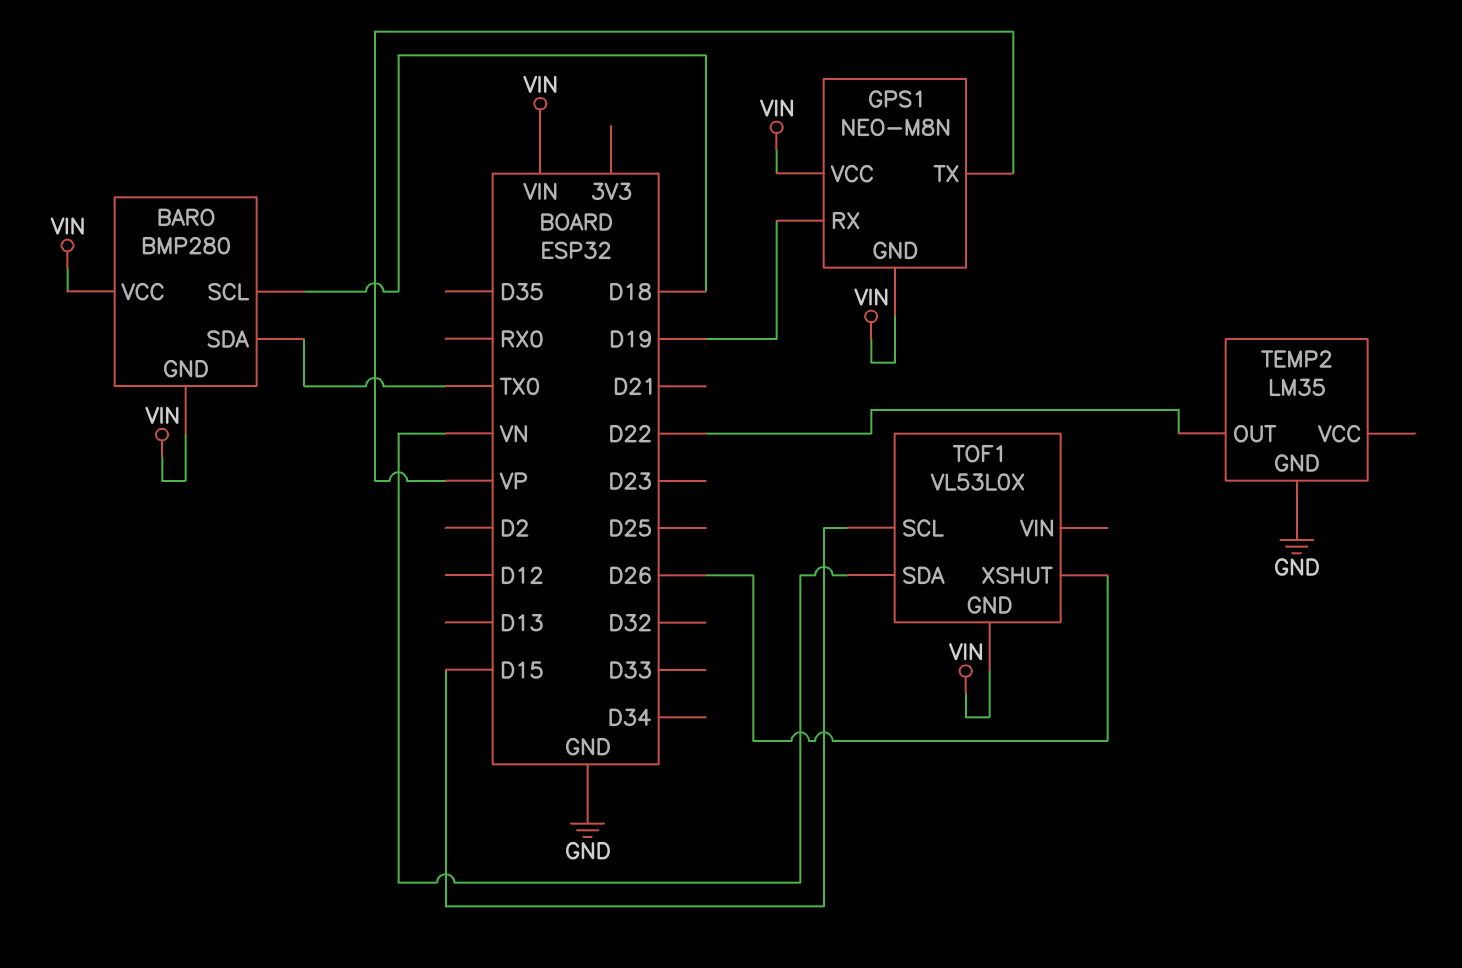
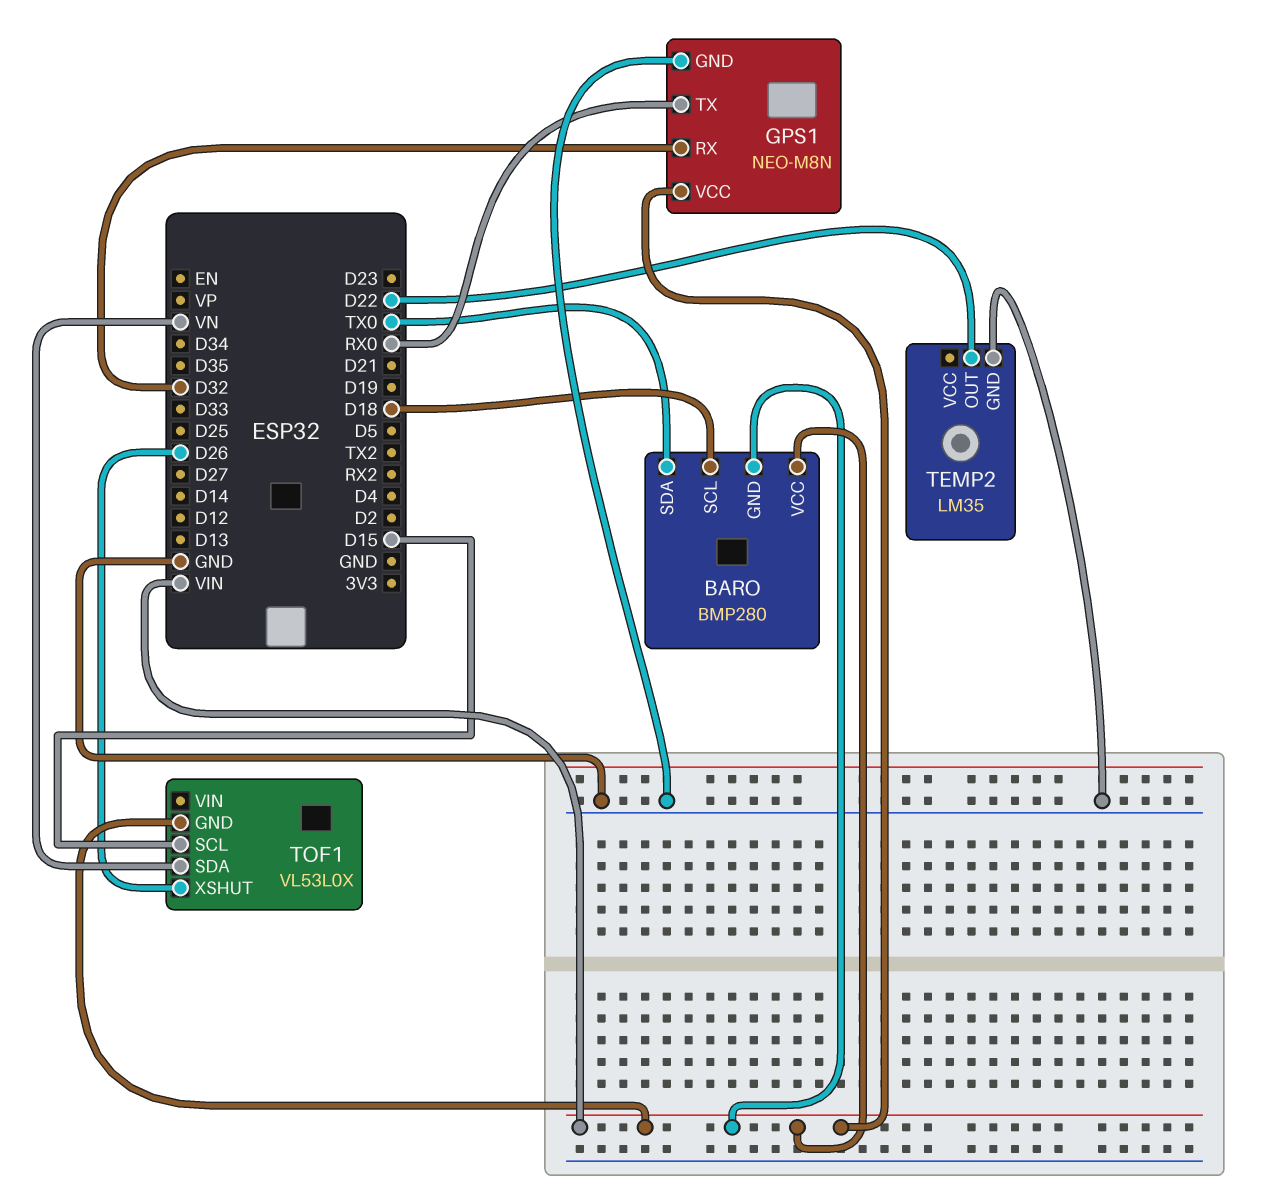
GPS1 pin GND: VIN -> GND
GPS1 pin RX: D19 -> D32
GPS1 pin TX: VP -> RX0

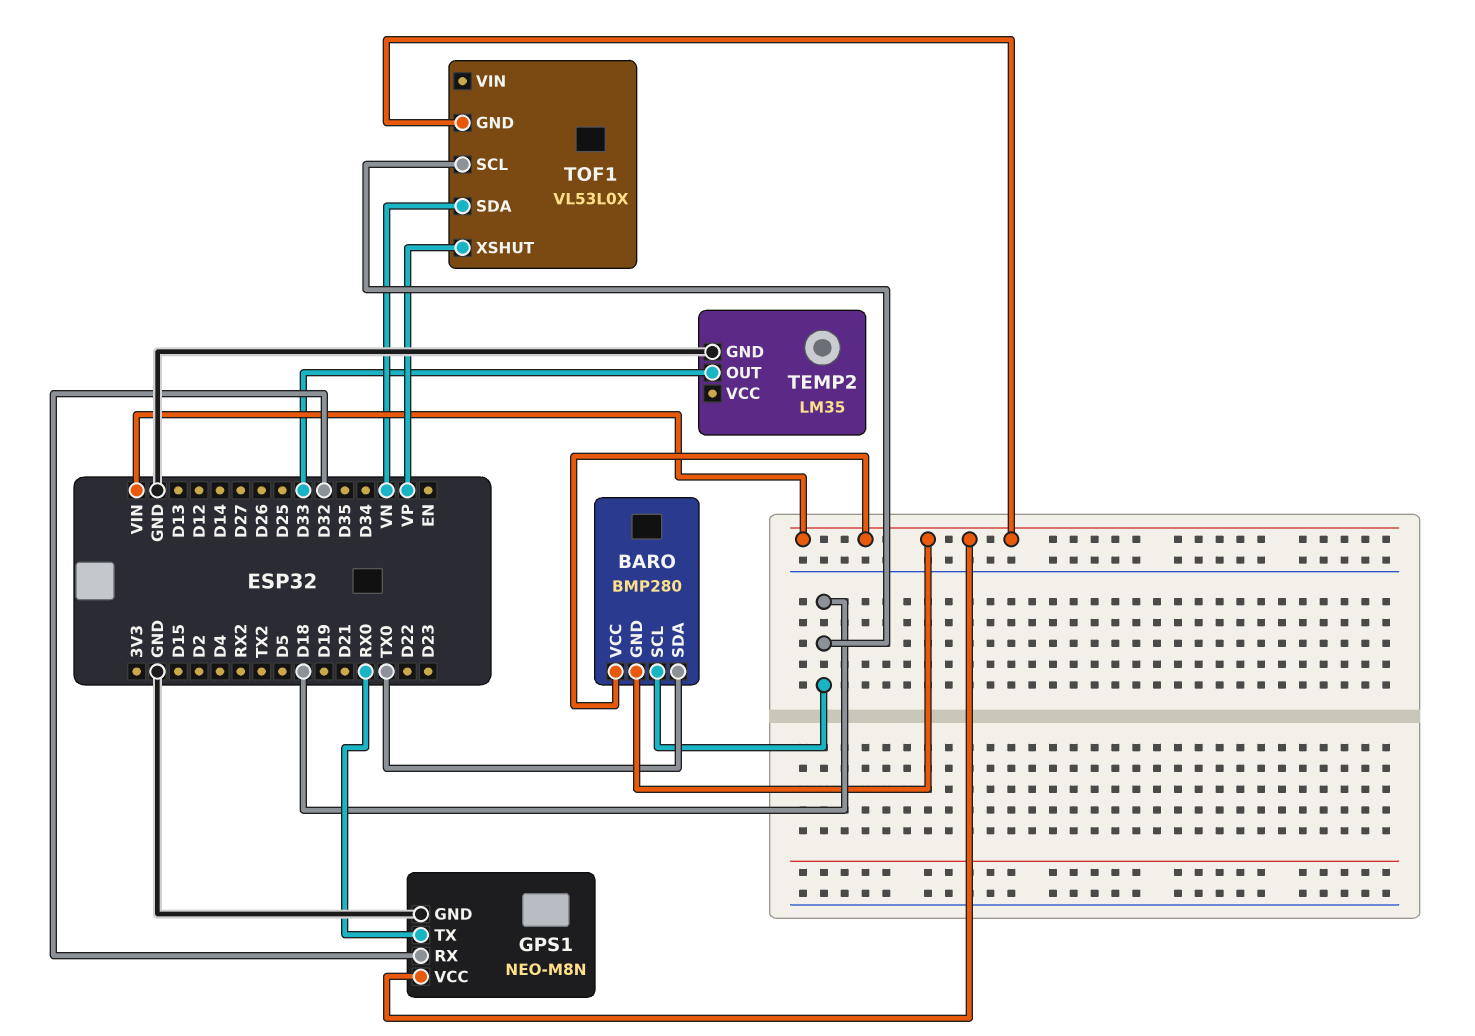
TEMP2 pin OUT: D22 -> D33
TOF1 pin SCL: D15 -> D18
TOF1 pin XSHUT: D26 -> VP

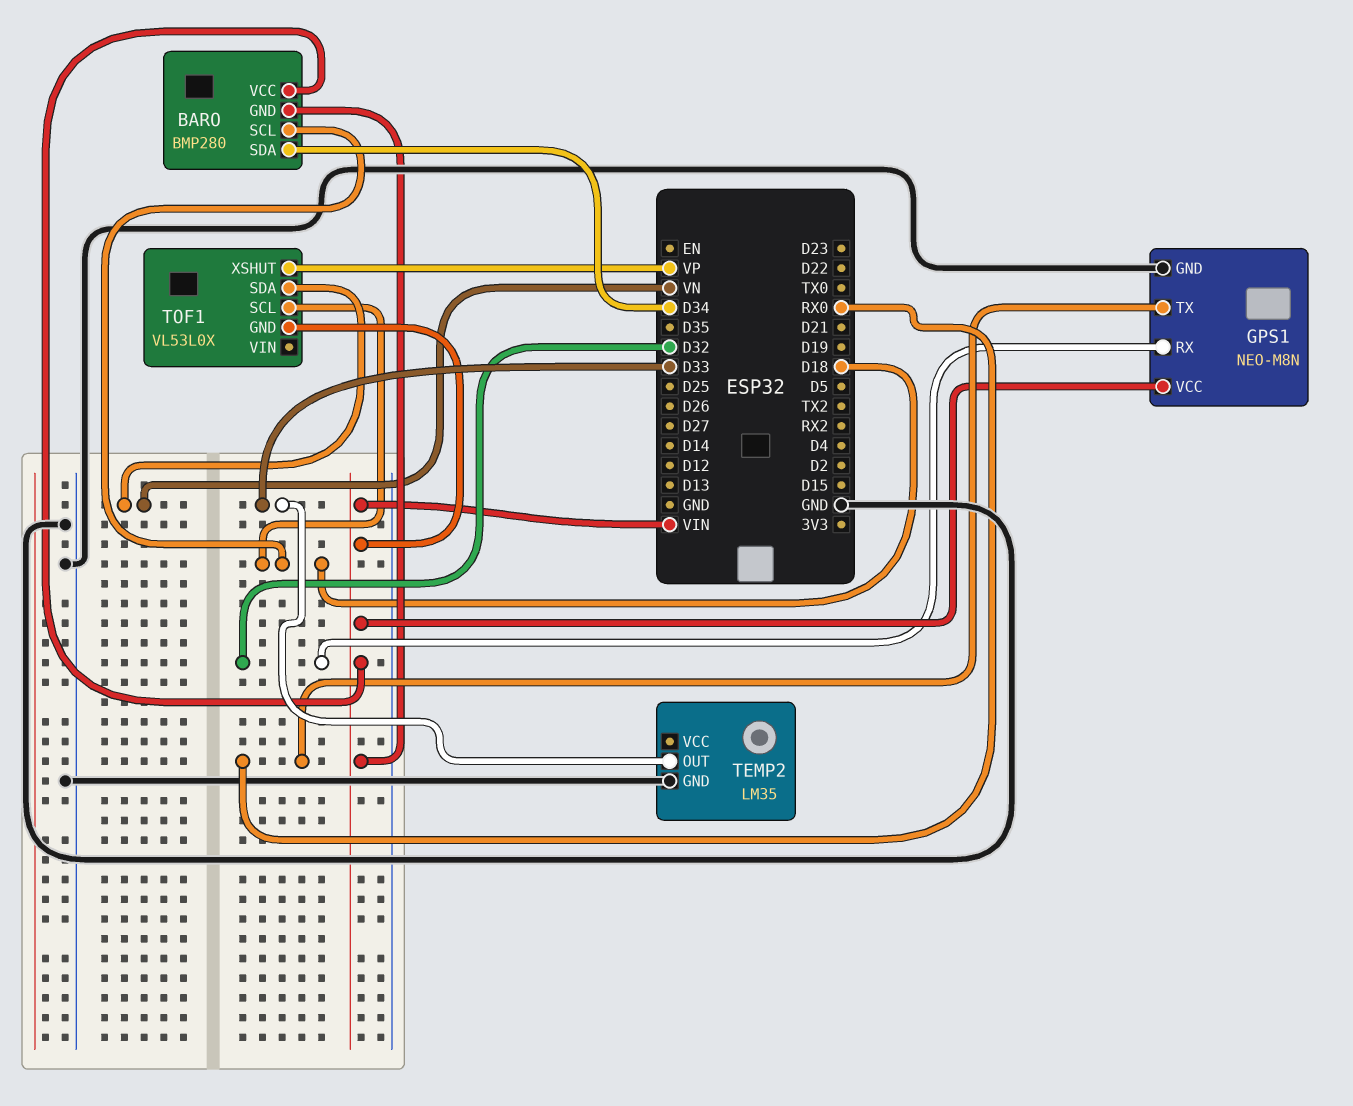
BARO pin SDA: TX0 -> D34

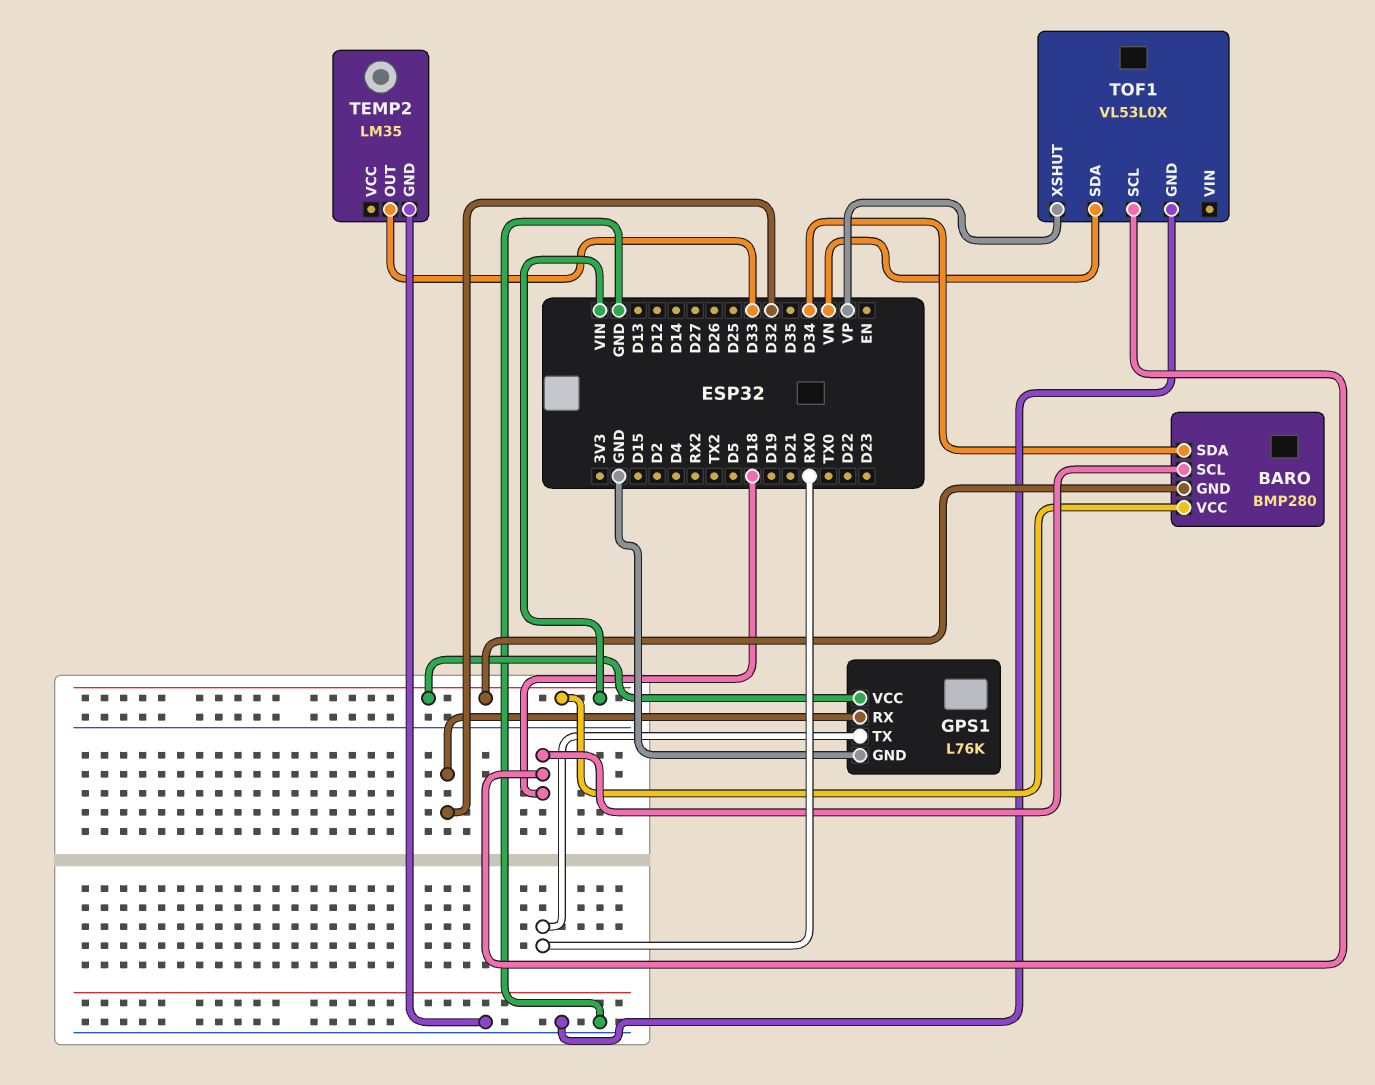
GPS1: NEO-M8N -> L76K
TOF1 pin GND: VIN -> GND

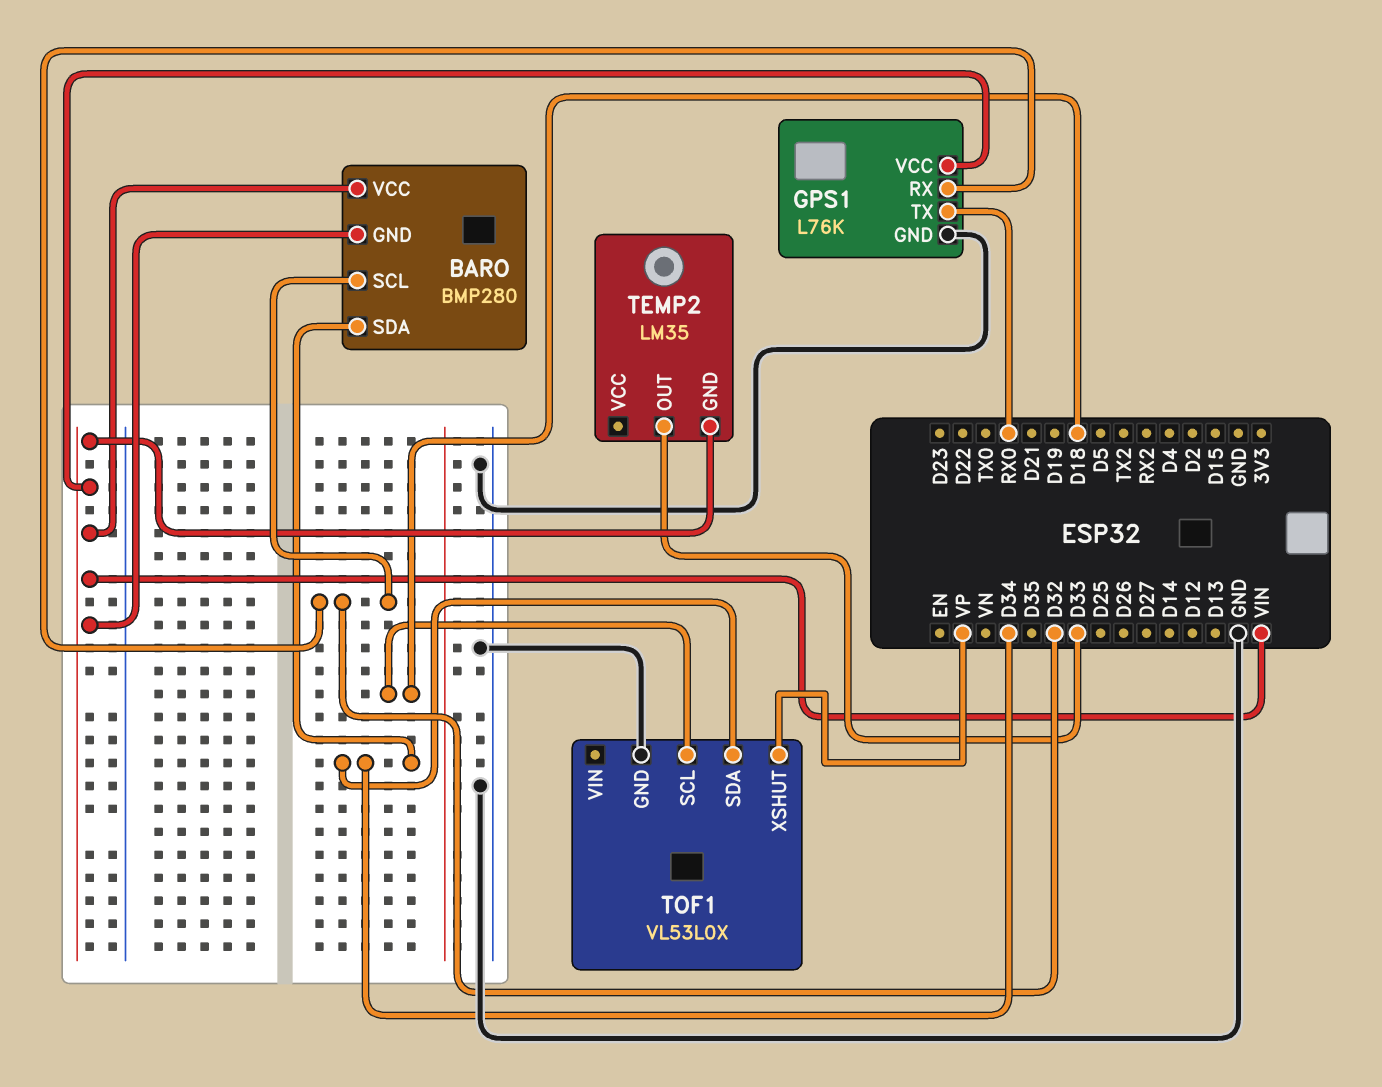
BARO pin SCL: D18 -> D32
TEMP2 pin GND: GND -> VIN
TOF1 pin SDA: VN -> D34

